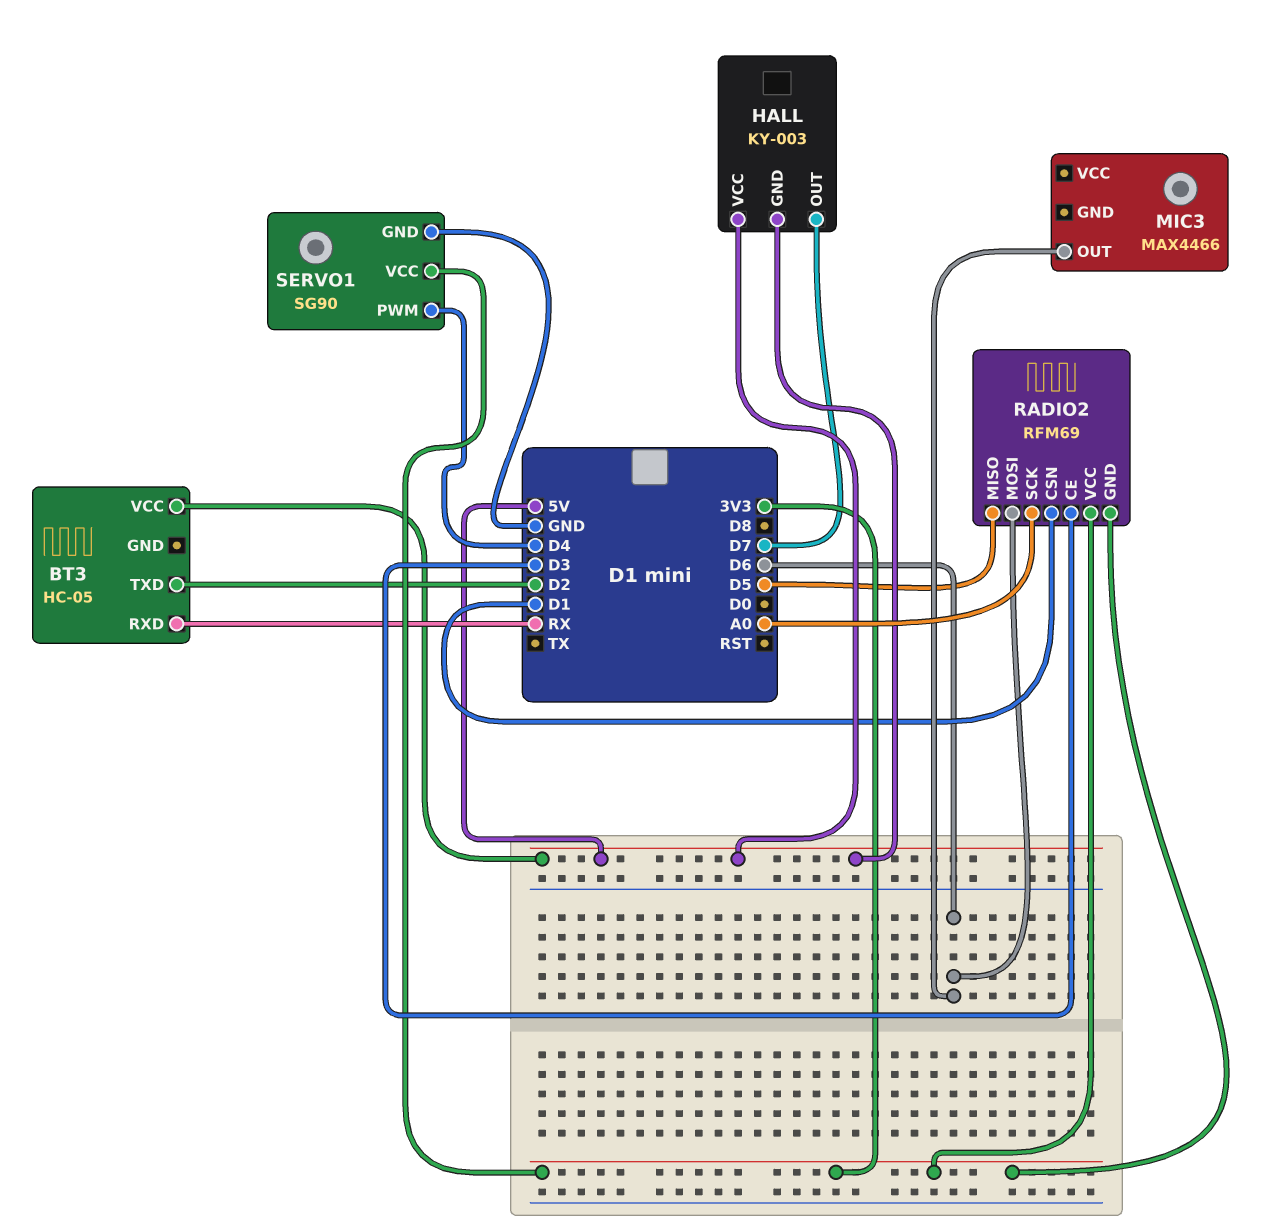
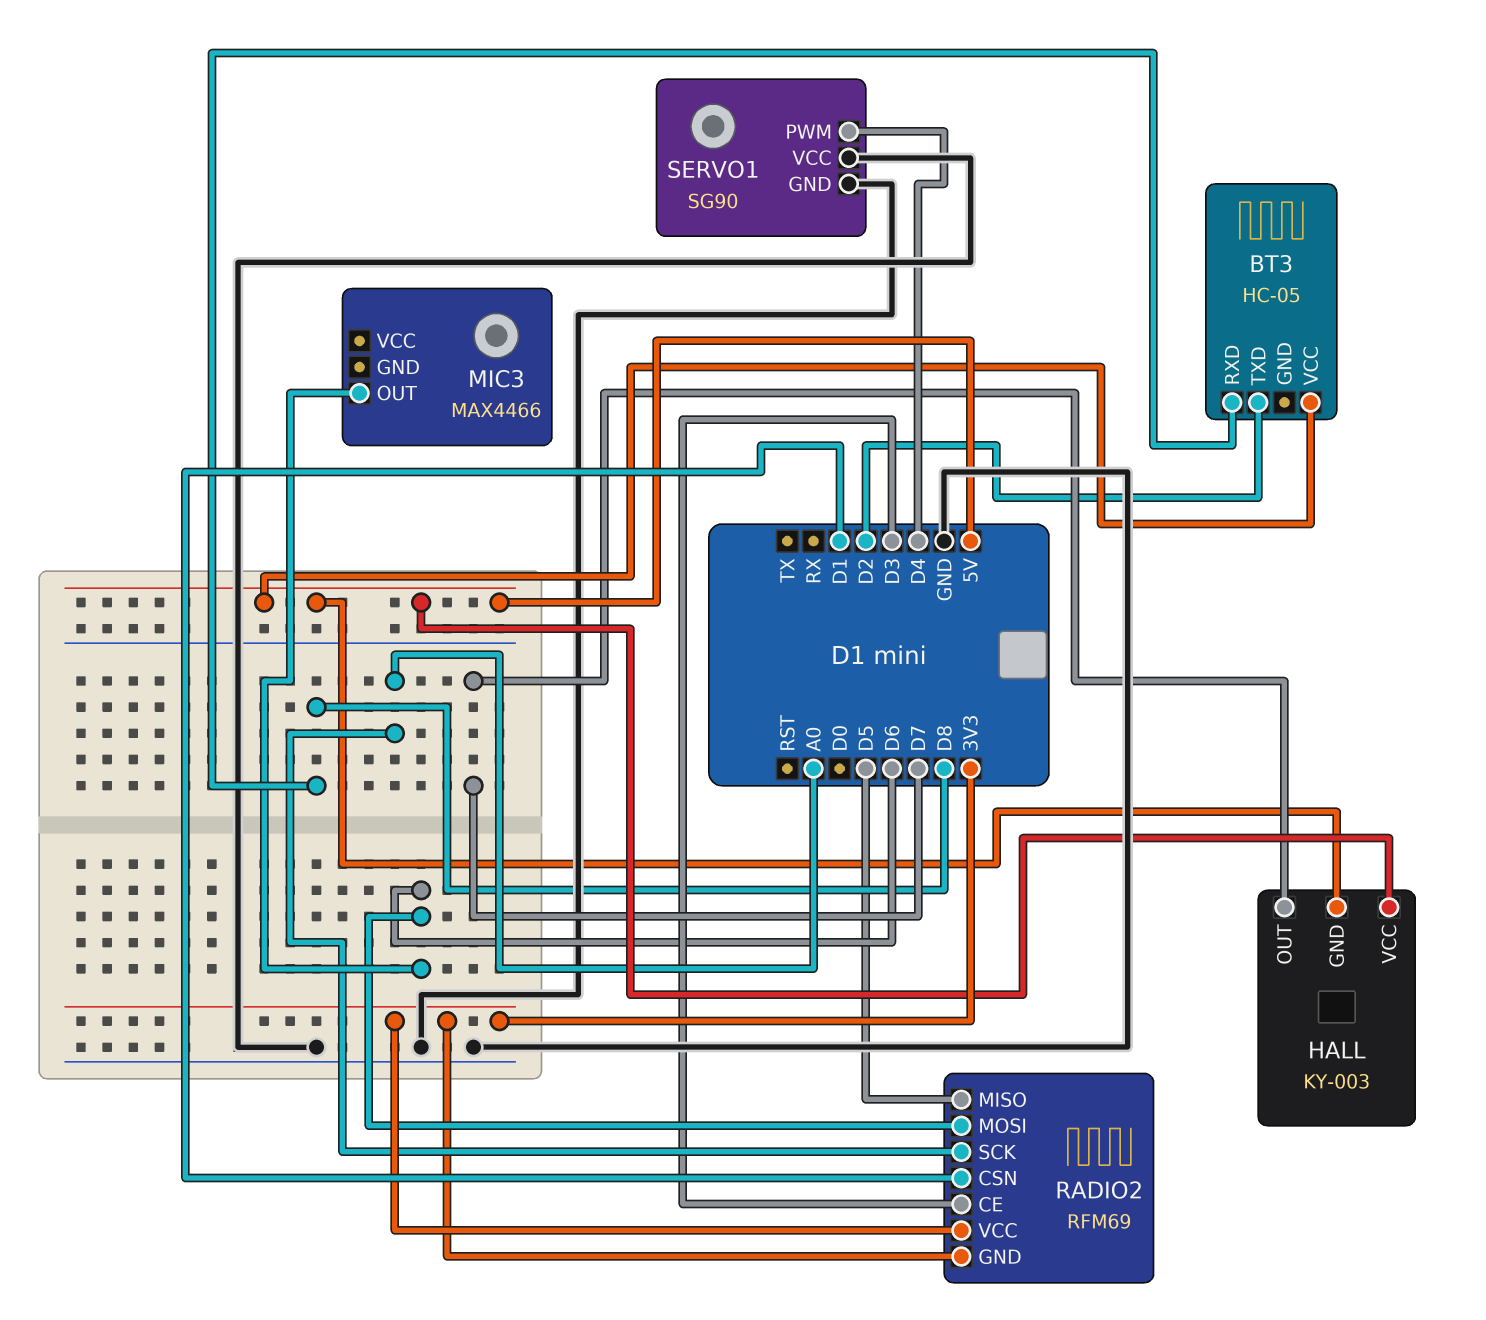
BT3 pin RXD: RX -> D8
SERVO1 pin VCC: 3V3 -> GND

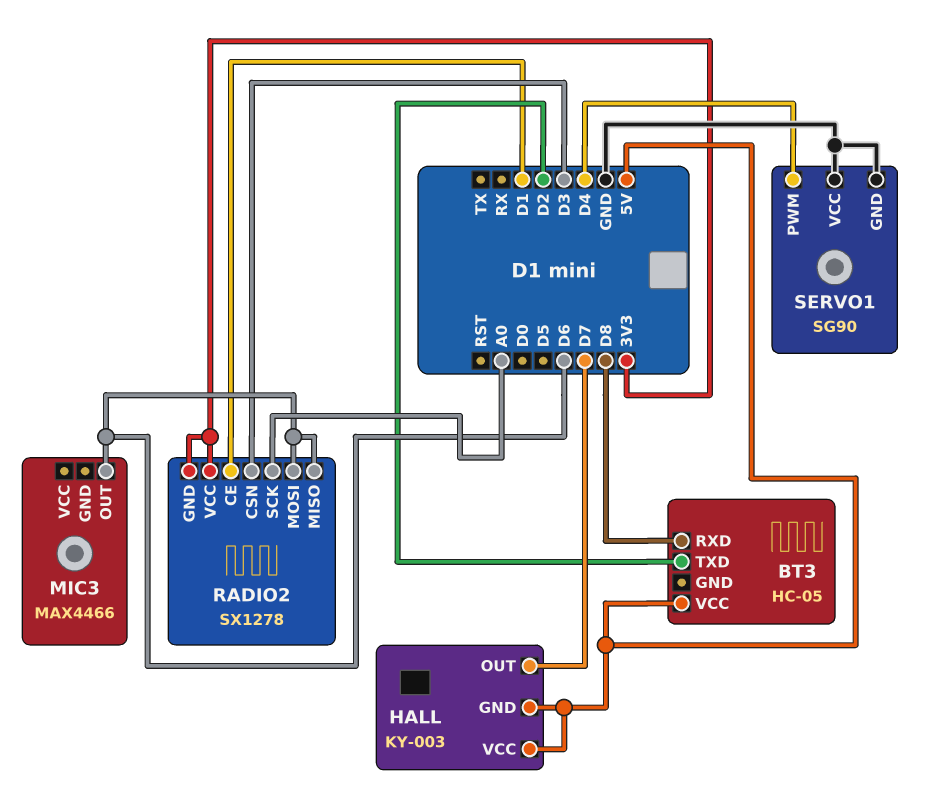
RADIO2: RFM69 -> SX1278
RADIO2 pin CE: D3 -> D1
RADIO2 pin CSN: D1 -> D3
RADIO2 pin MISO: D5 -> D6

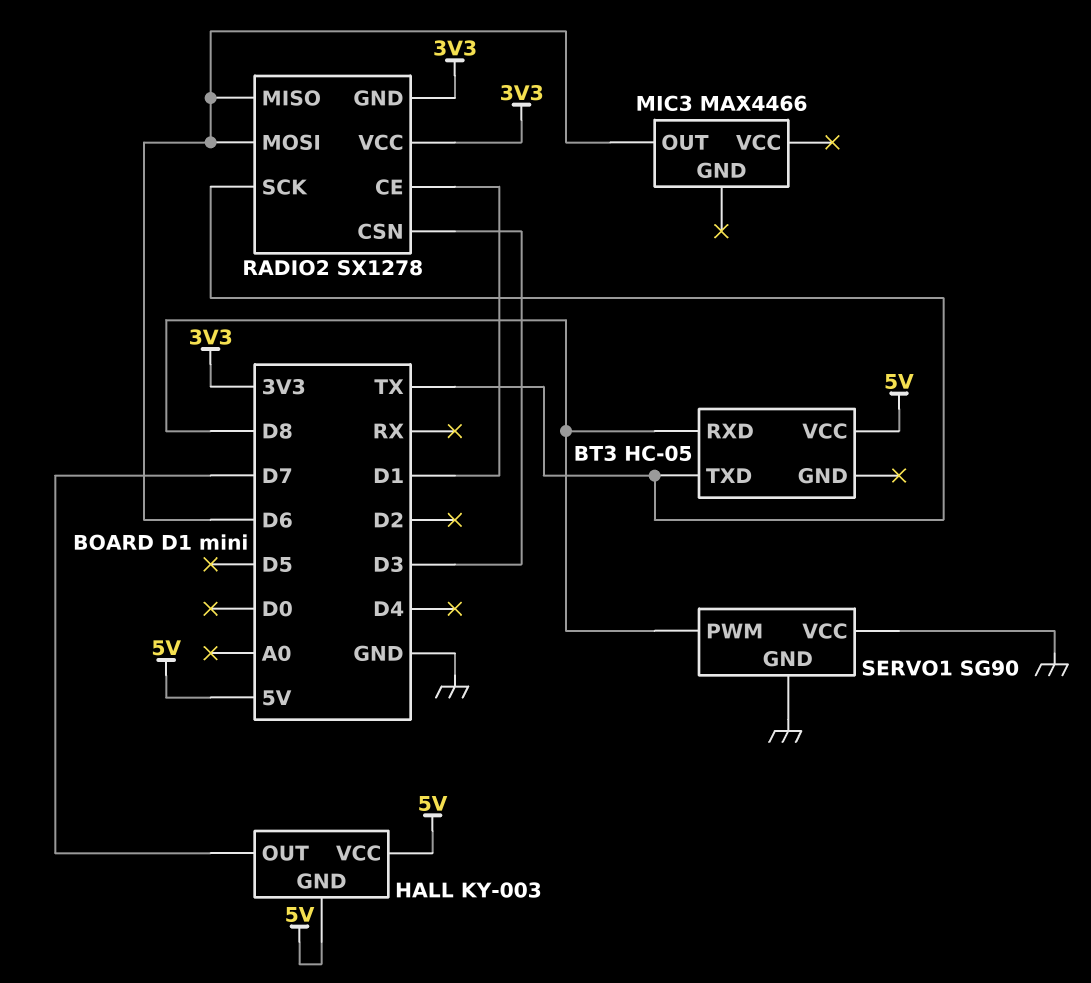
BT3 pin TXD: D2 -> TX
RADIO2 pin SCK: A0 -> TX
SERVO1 pin PWM: D4 -> D8

